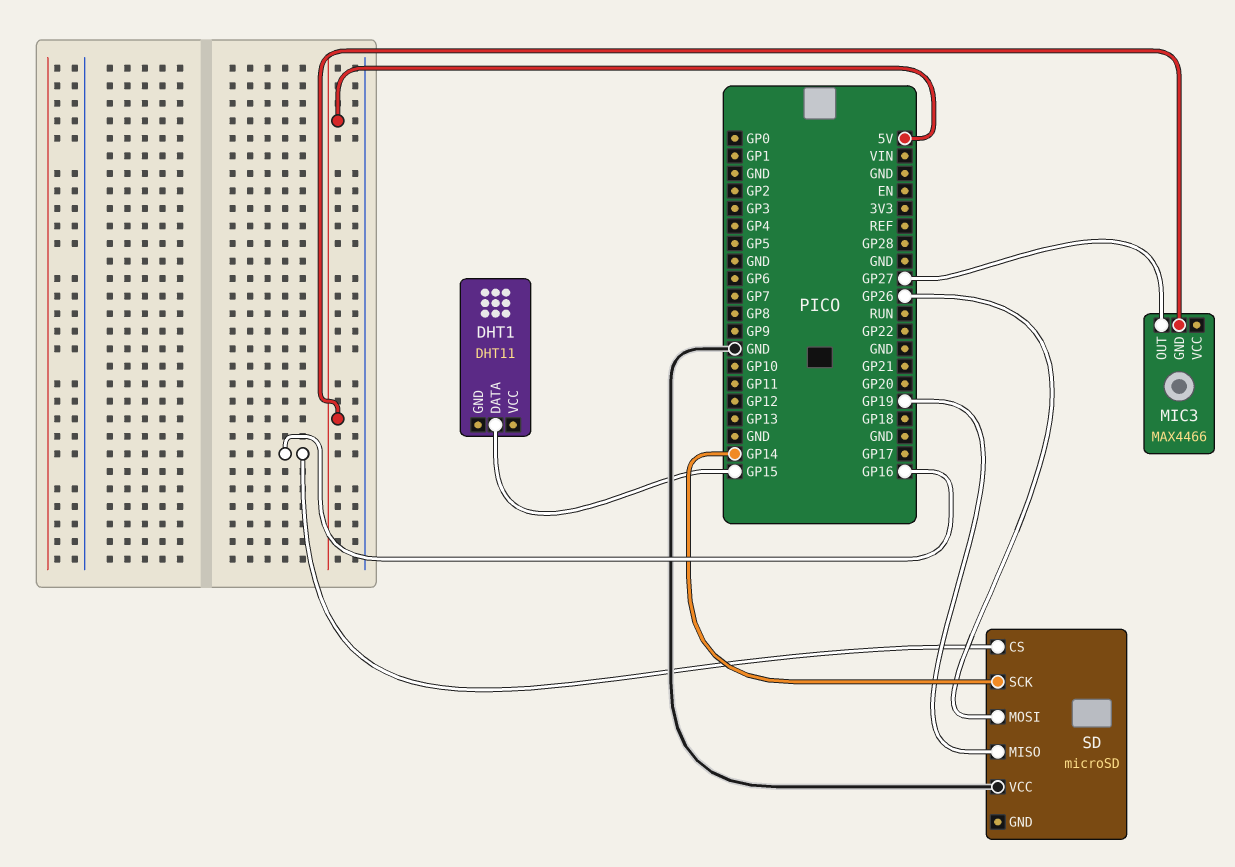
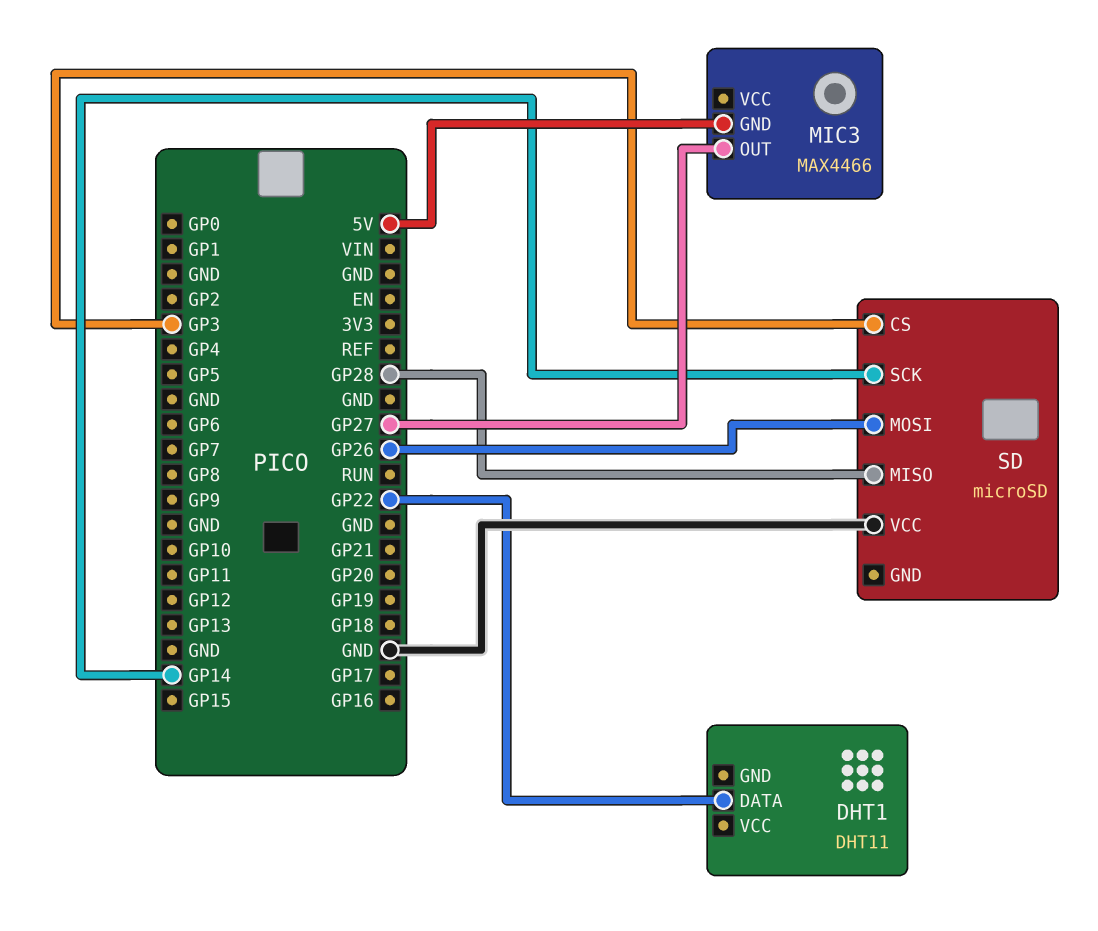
DHT1 pin DATA: GP15 -> GP22
SD pin CS: GP16 -> GP3
SD pin MISO: GP19 -> GP28

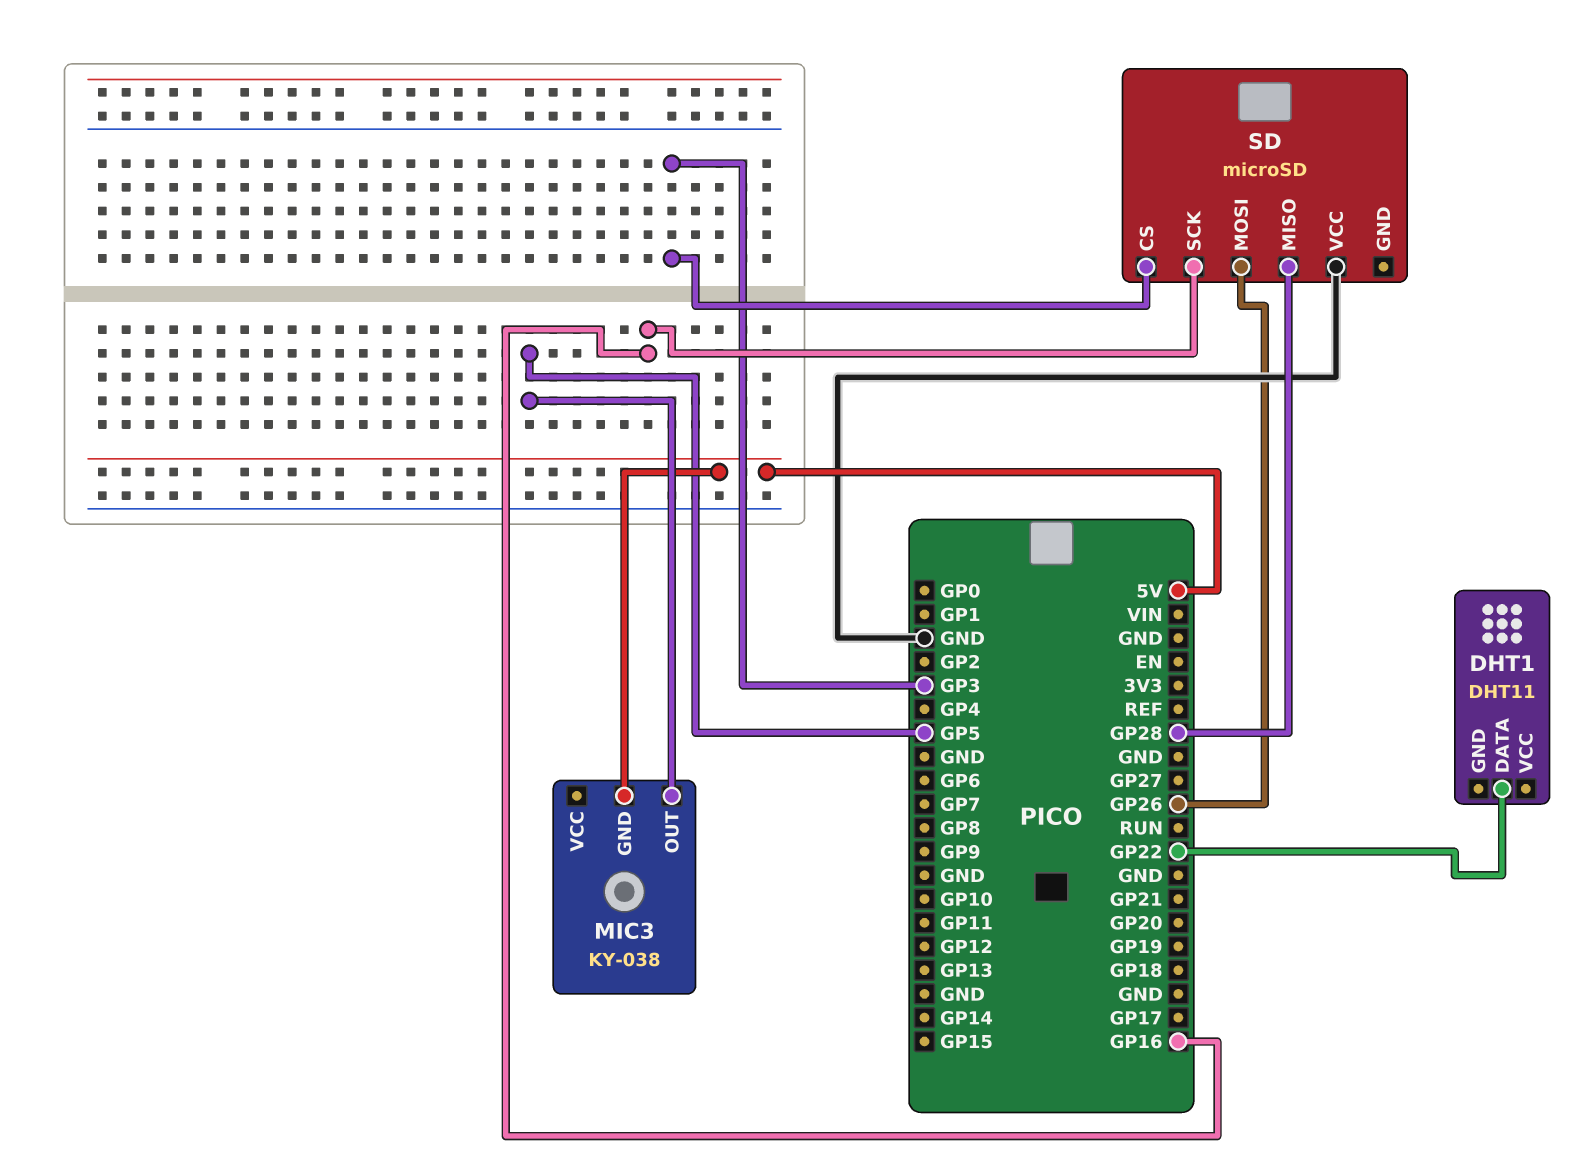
MIC3: MAX4466 -> KY-038
MIC3 pin OUT: GP27 -> GP5
SD pin SCK: GP14 -> GP16

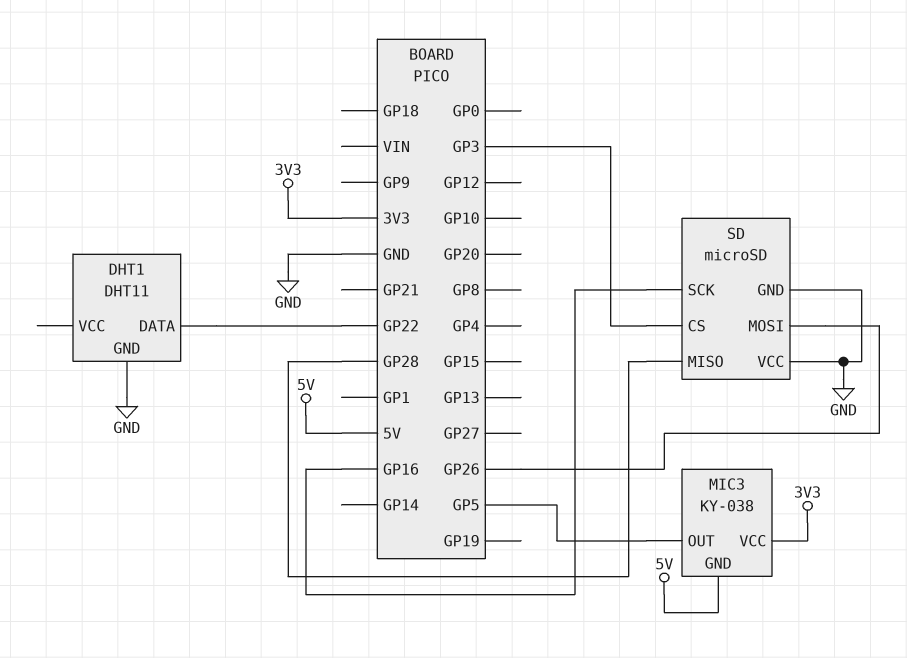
DHT1 pin GND: none -> GND
MIC3 pin VCC: none -> 3V3
SD pin GND: none -> GND

